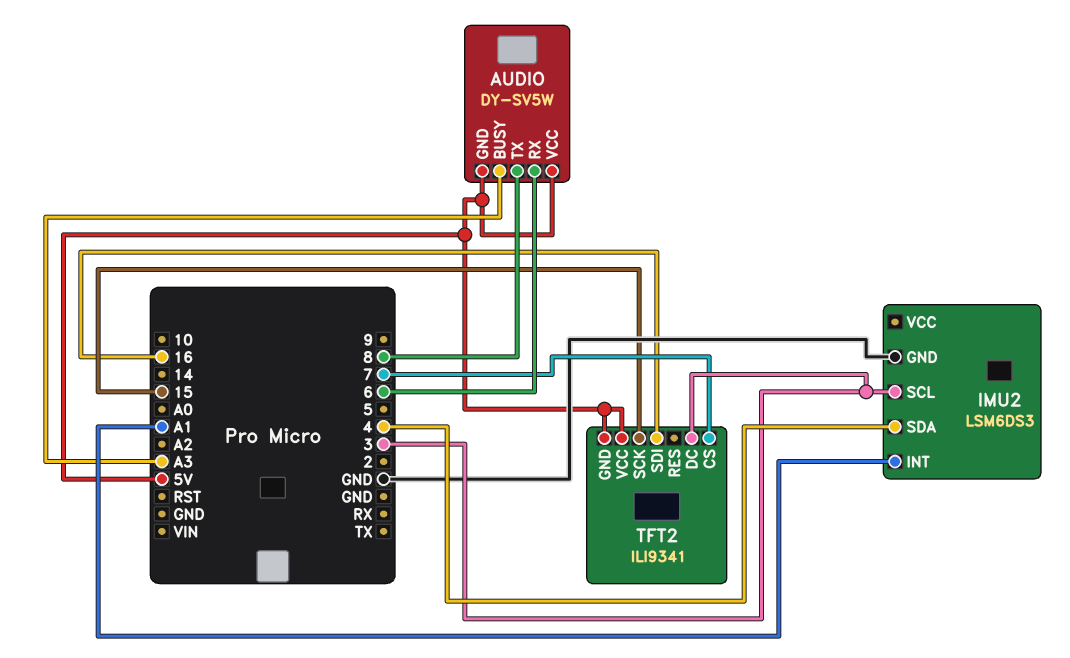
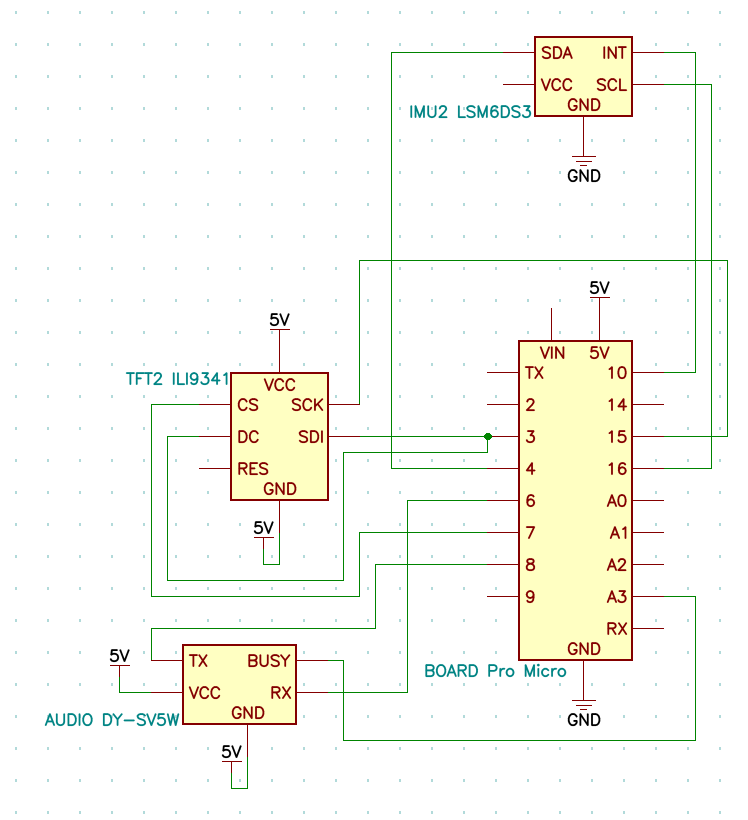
IMU2 pin INT: A1 -> 10
IMU2 pin SCL: 3 -> 16
TFT2 pin SDI: 16 -> 3

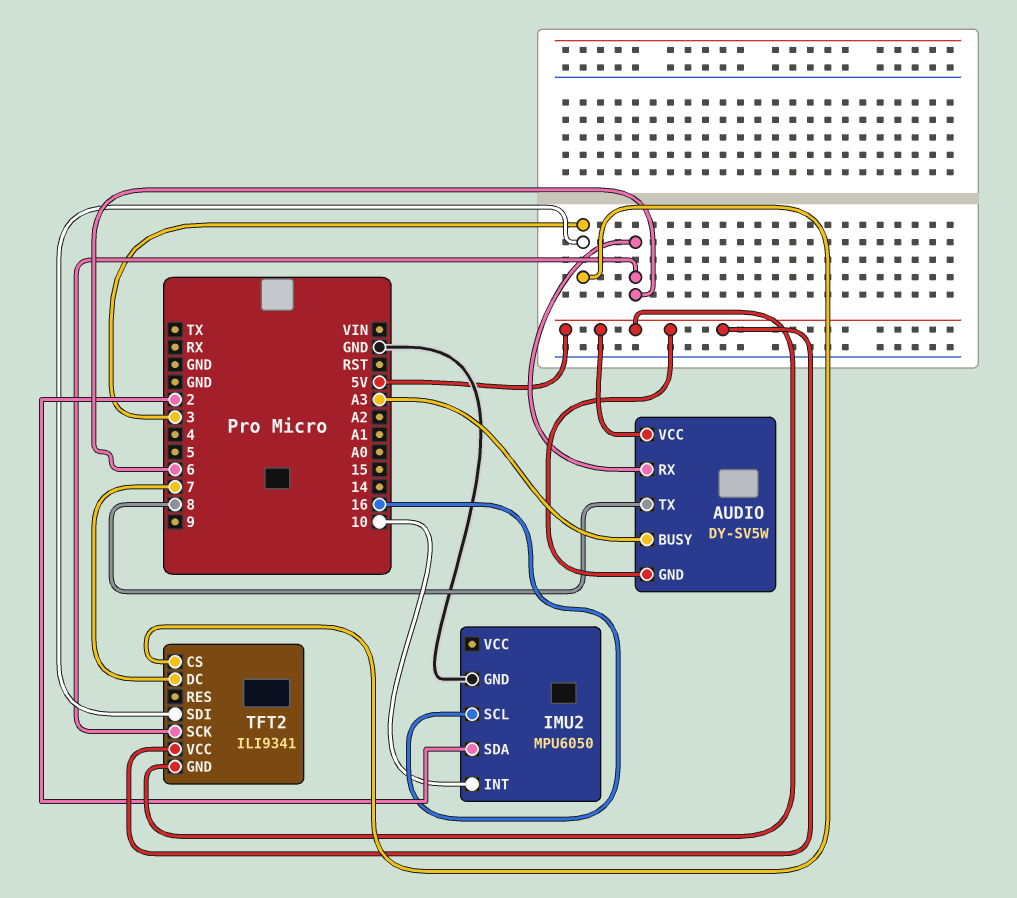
IMU2: LSM6DS3 -> MPU6050
IMU2 pin SDA: 4 -> 2
TFT2 pin CS: 7 -> 3
TFT2 pin DC: 3 -> 7
TFT2 pin SCK: 15 -> 6

